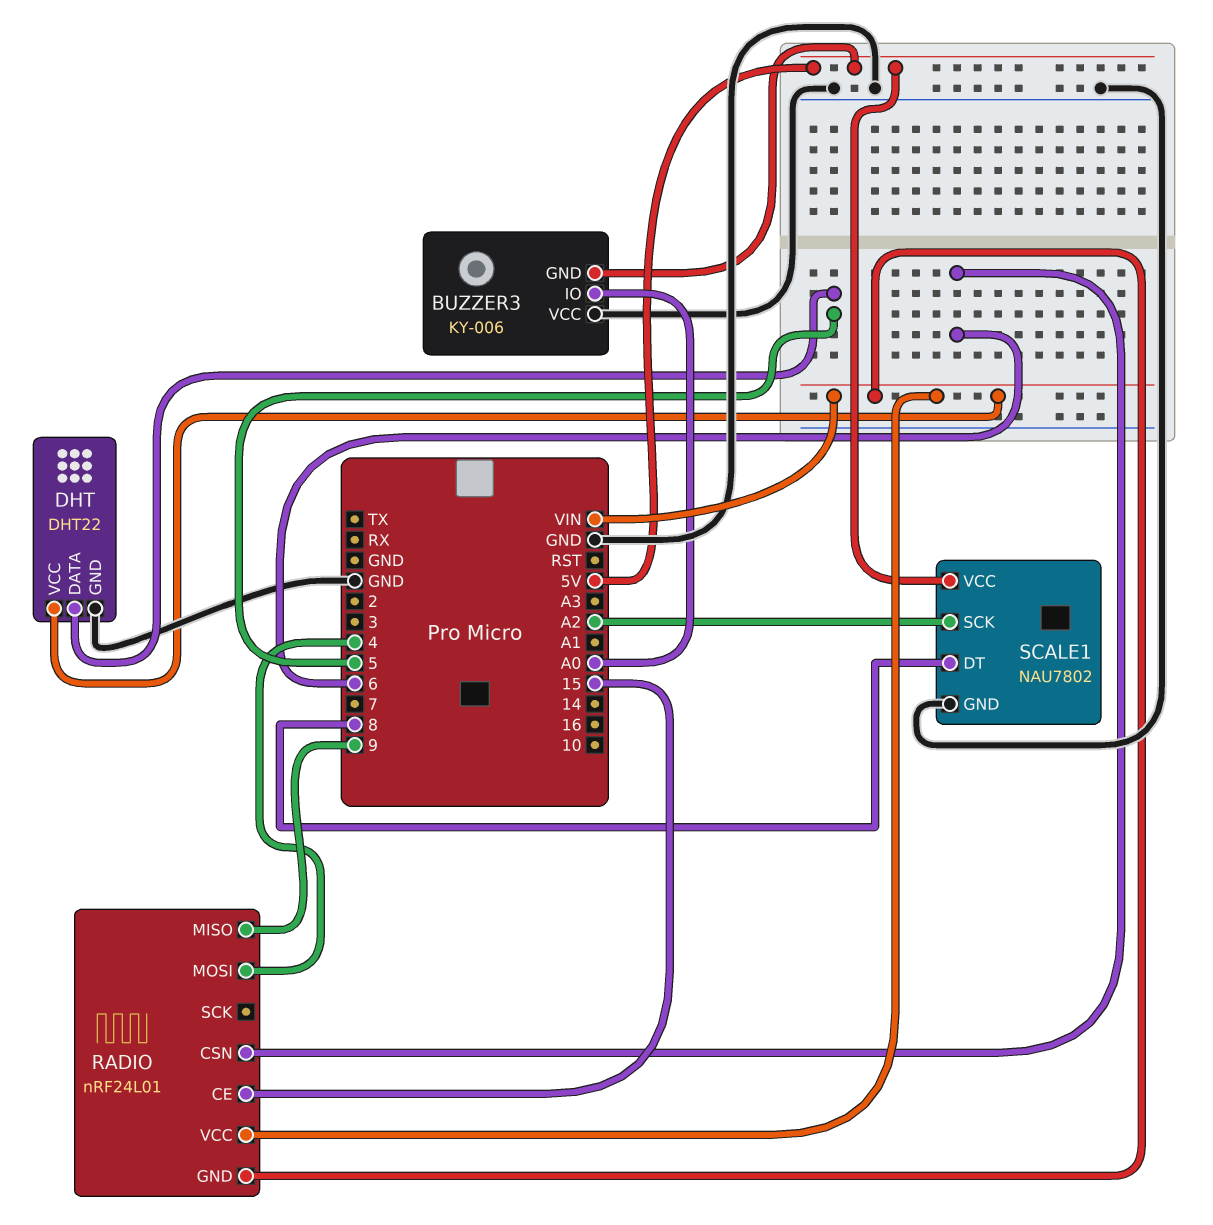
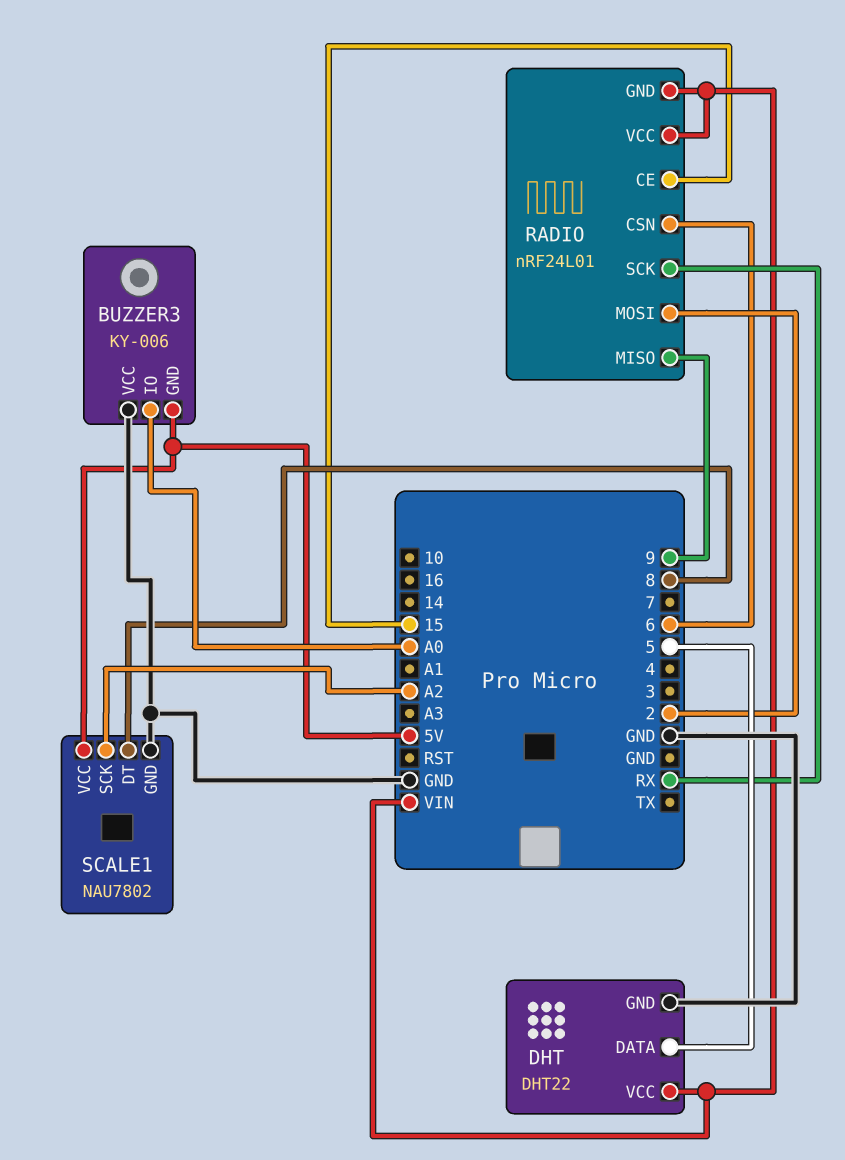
RADIO pin MOSI: 4 -> 2
RADIO pin SCK: none -> RX

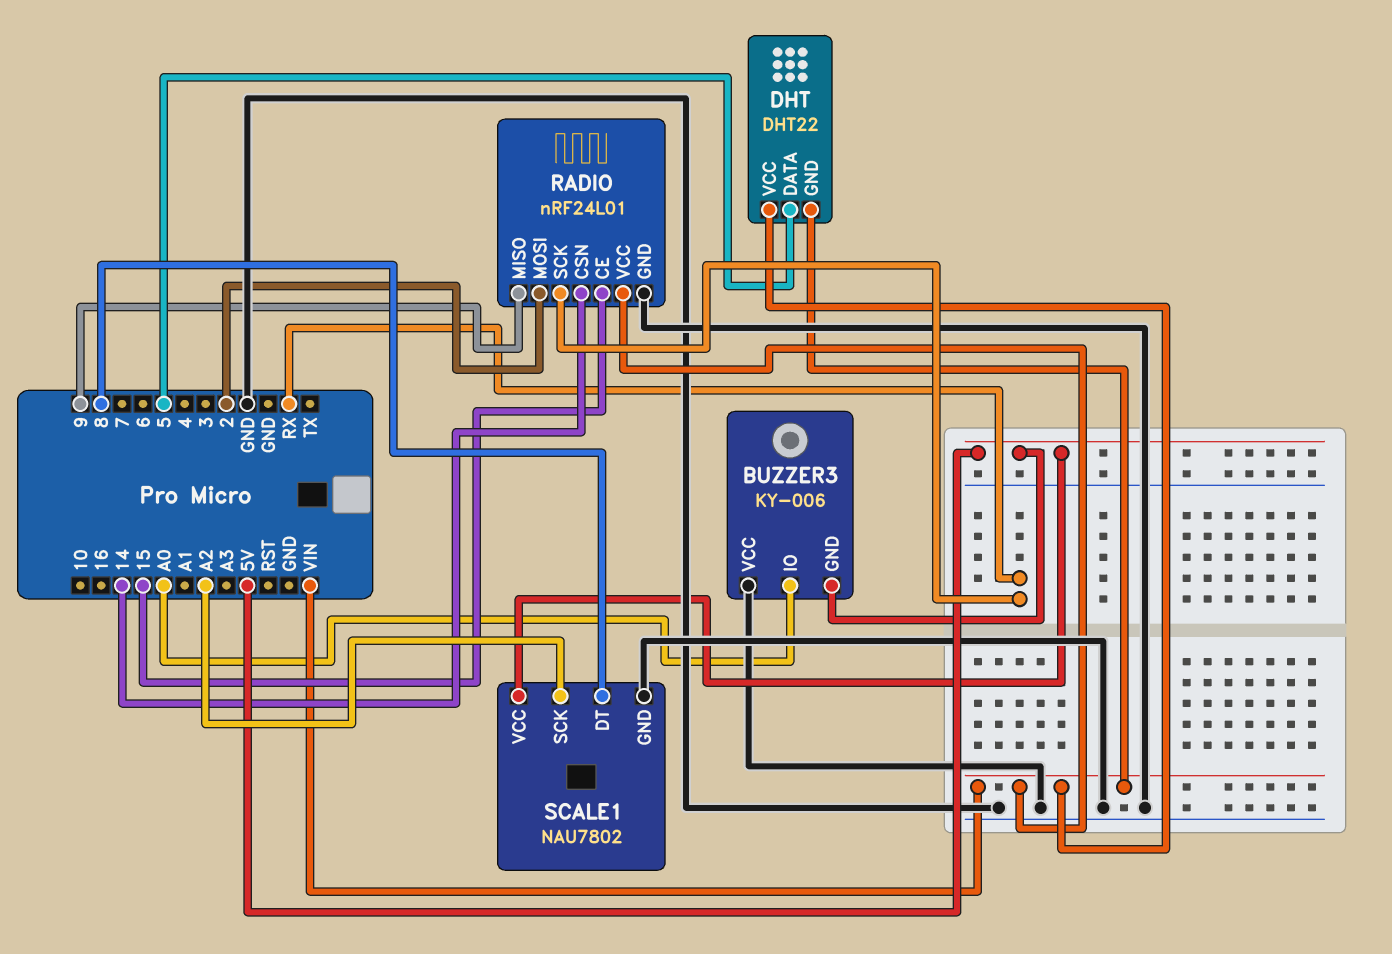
DHT pin GND: GND -> VIN
RADIO pin CSN: 6 -> 14
RADIO pin GND: VIN -> GND

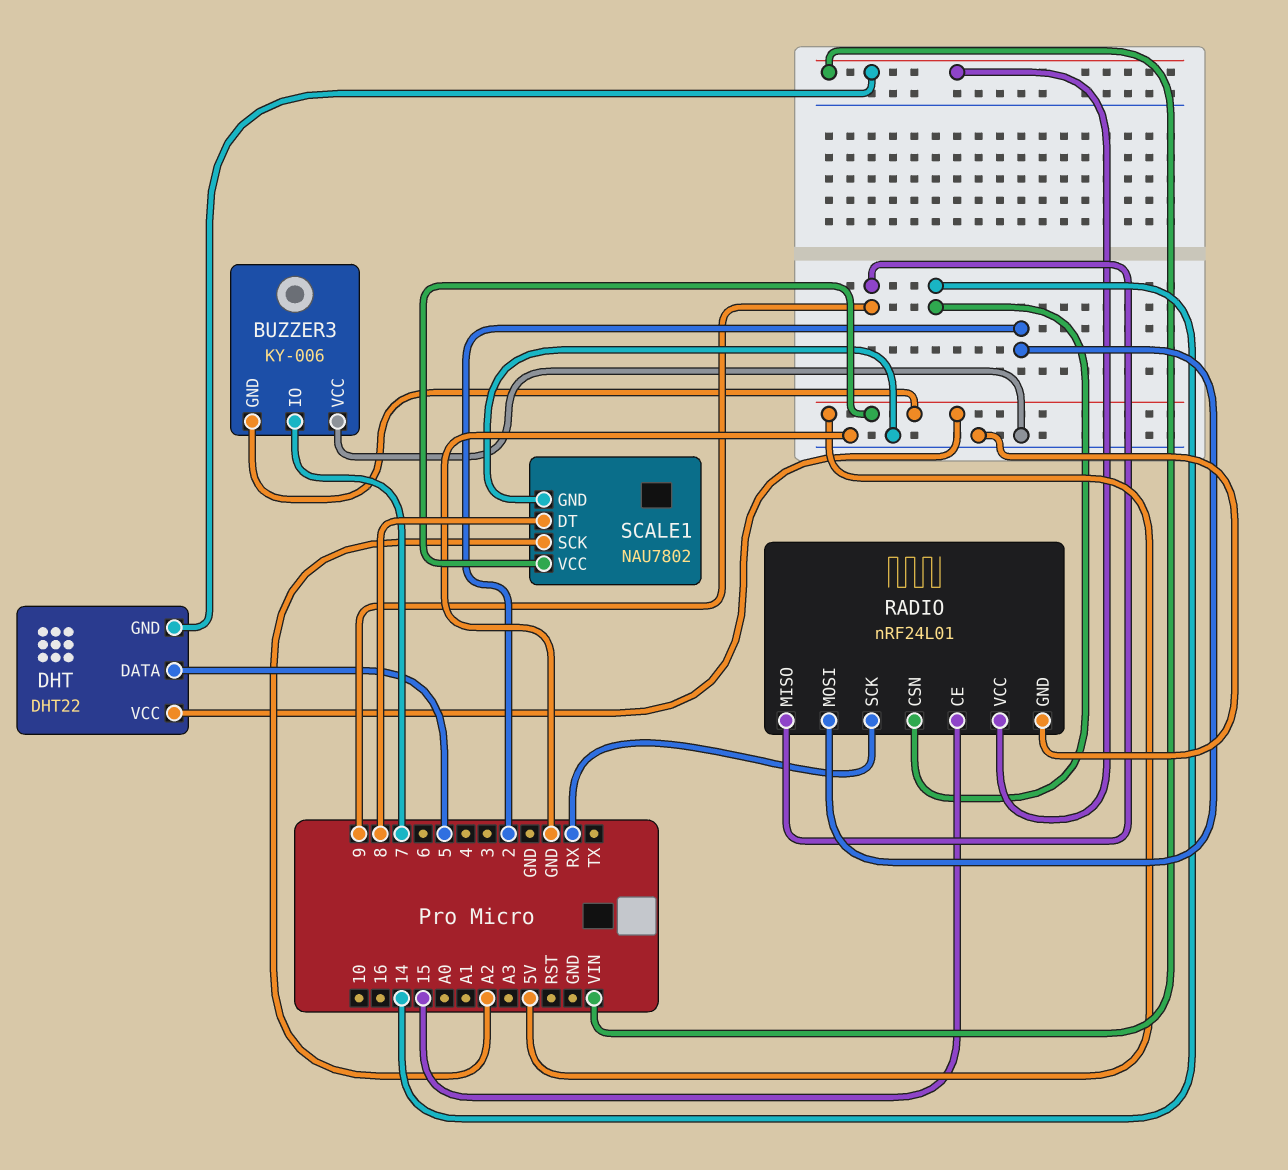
BUZZER3 pin IO: A0 -> 7
DHT pin VCC: VIN -> 5V

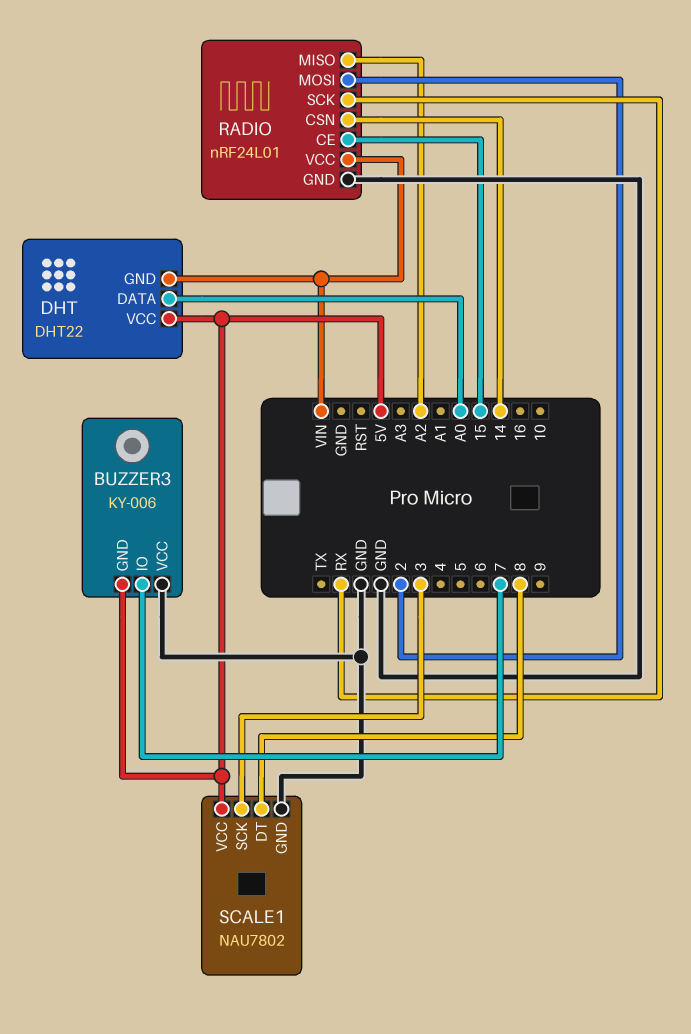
DHT pin DATA: 5 -> A0
RADIO pin MISO: 9 -> A2
SCALE1 pin SCK: A2 -> 3

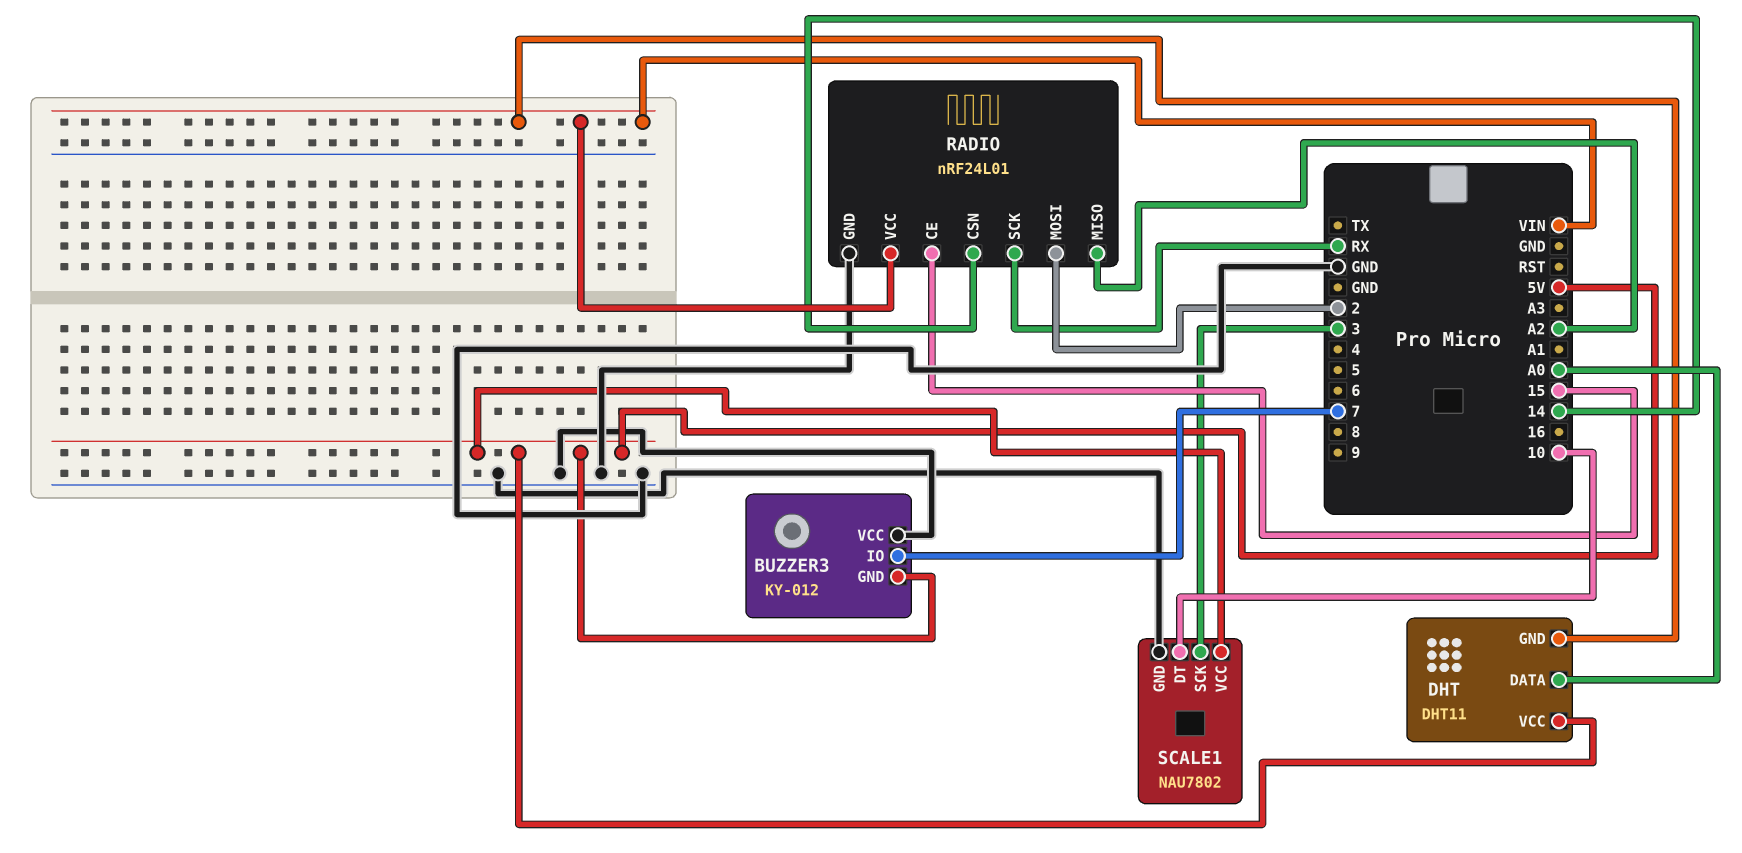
BUZZER3: KY-006 -> KY-012
DHT: DHT22 -> DHT11
SCALE1 pin DT: 8 -> 10

